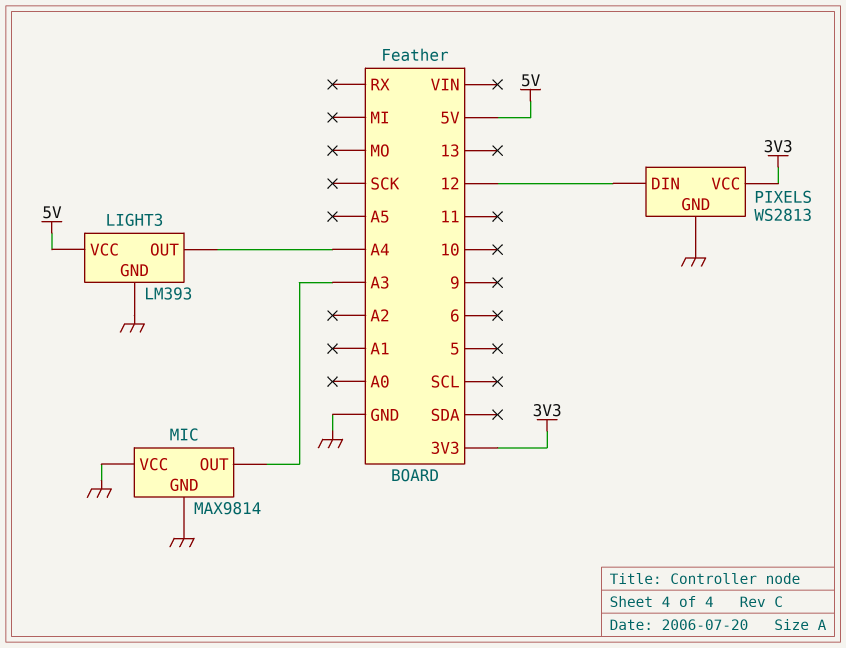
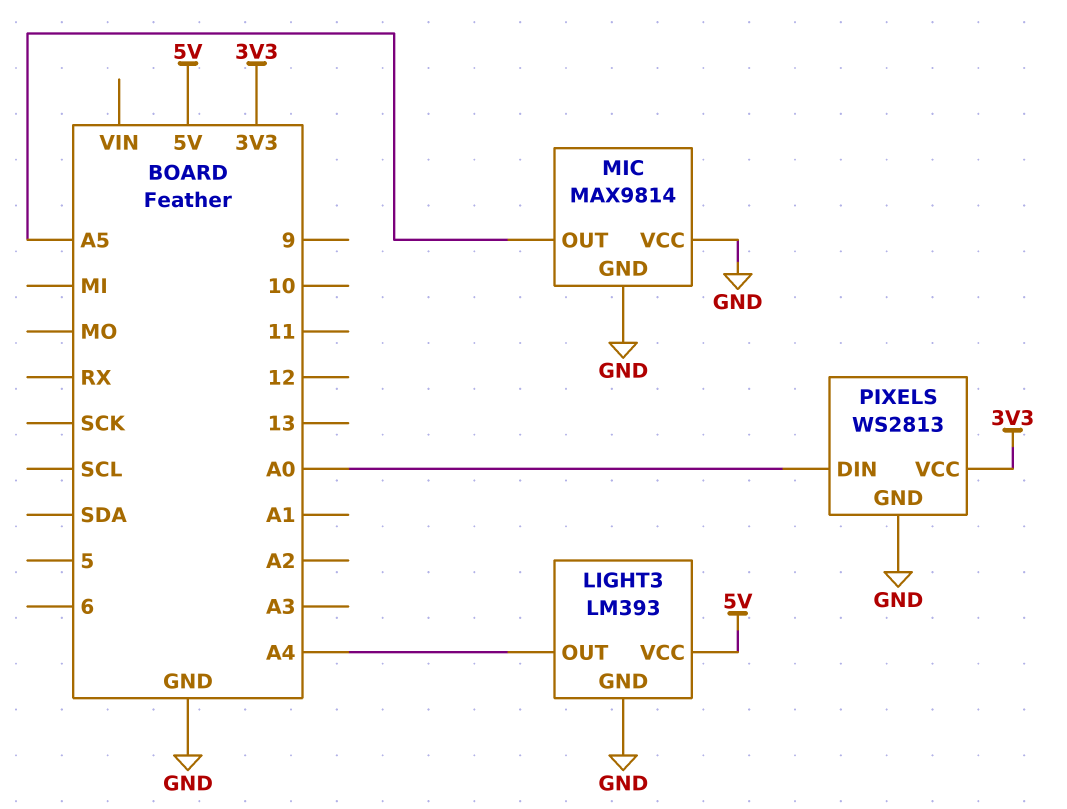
MIC pin OUT: A3 -> A5
PIXELS pin DIN: 12 -> A0

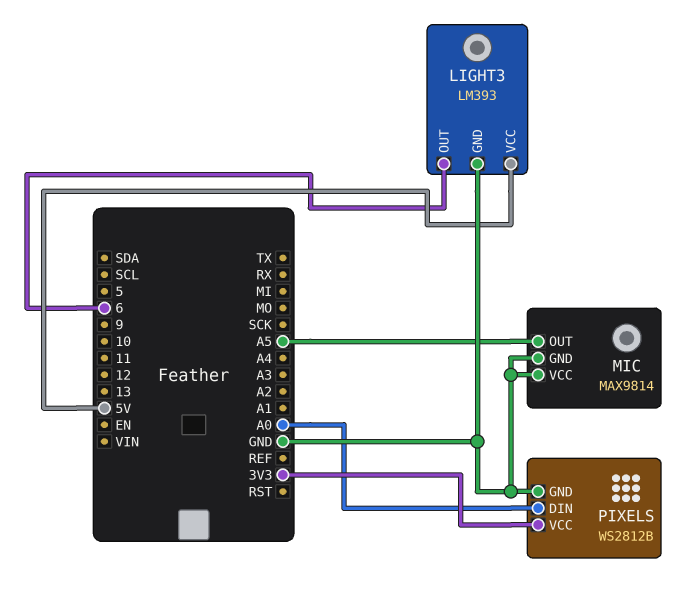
LIGHT3 pin OUT: A4 -> 6
PIXELS: WS2813 -> WS2812B

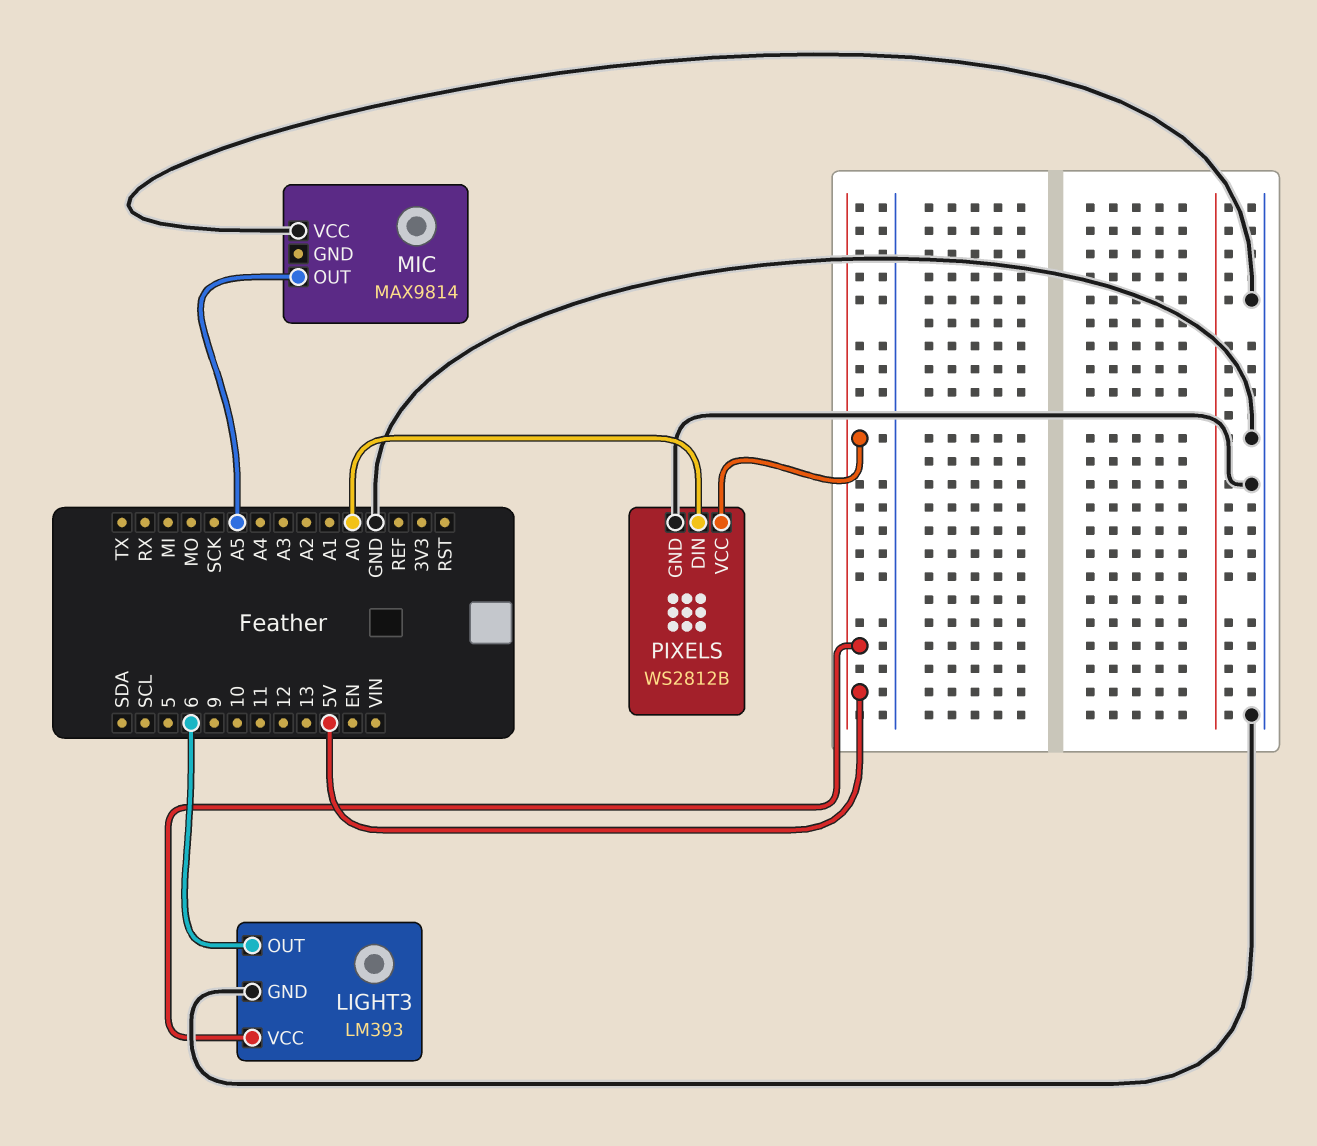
MIC pin GND: GND -> none
PIXELS pin VCC: 3V3 -> 5V

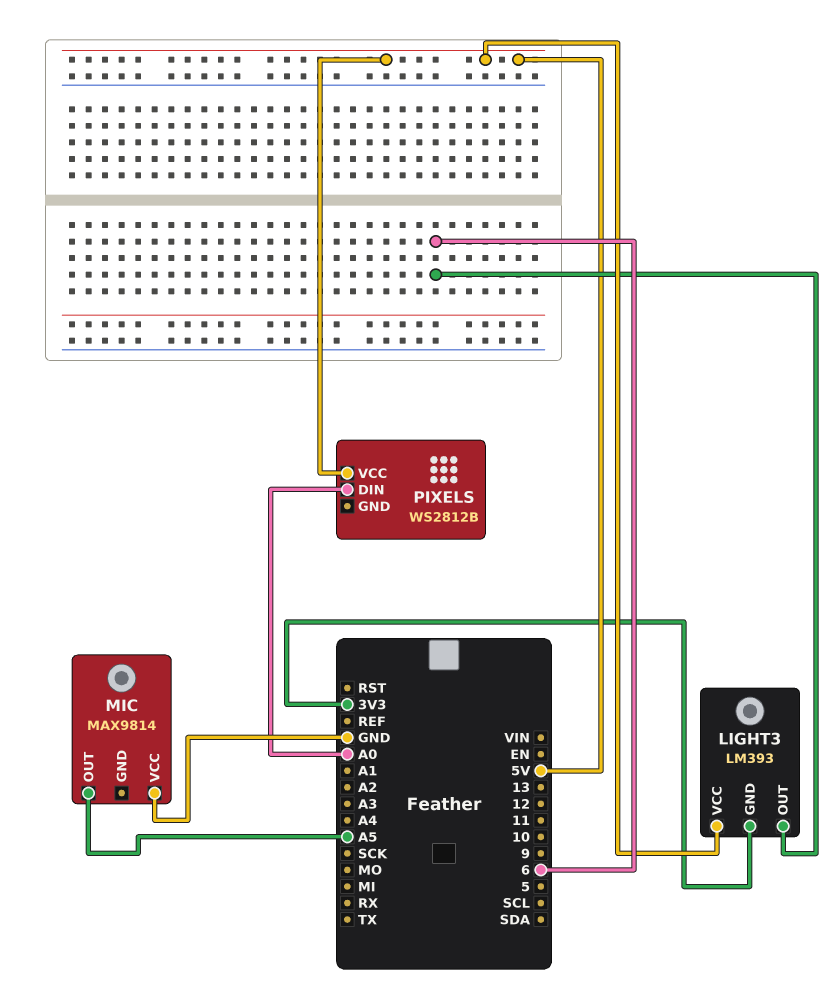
LIGHT3 pin GND: GND -> 3V3
PIXELS pin GND: GND -> none

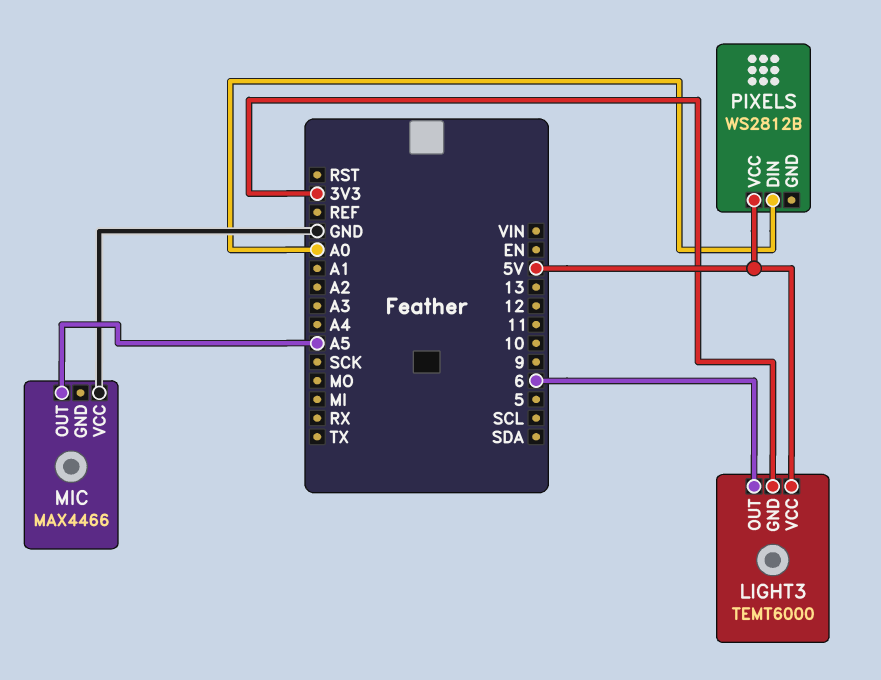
LIGHT3: LM393 -> TEMT6000
MIC: MAX9814 -> MAX4466

